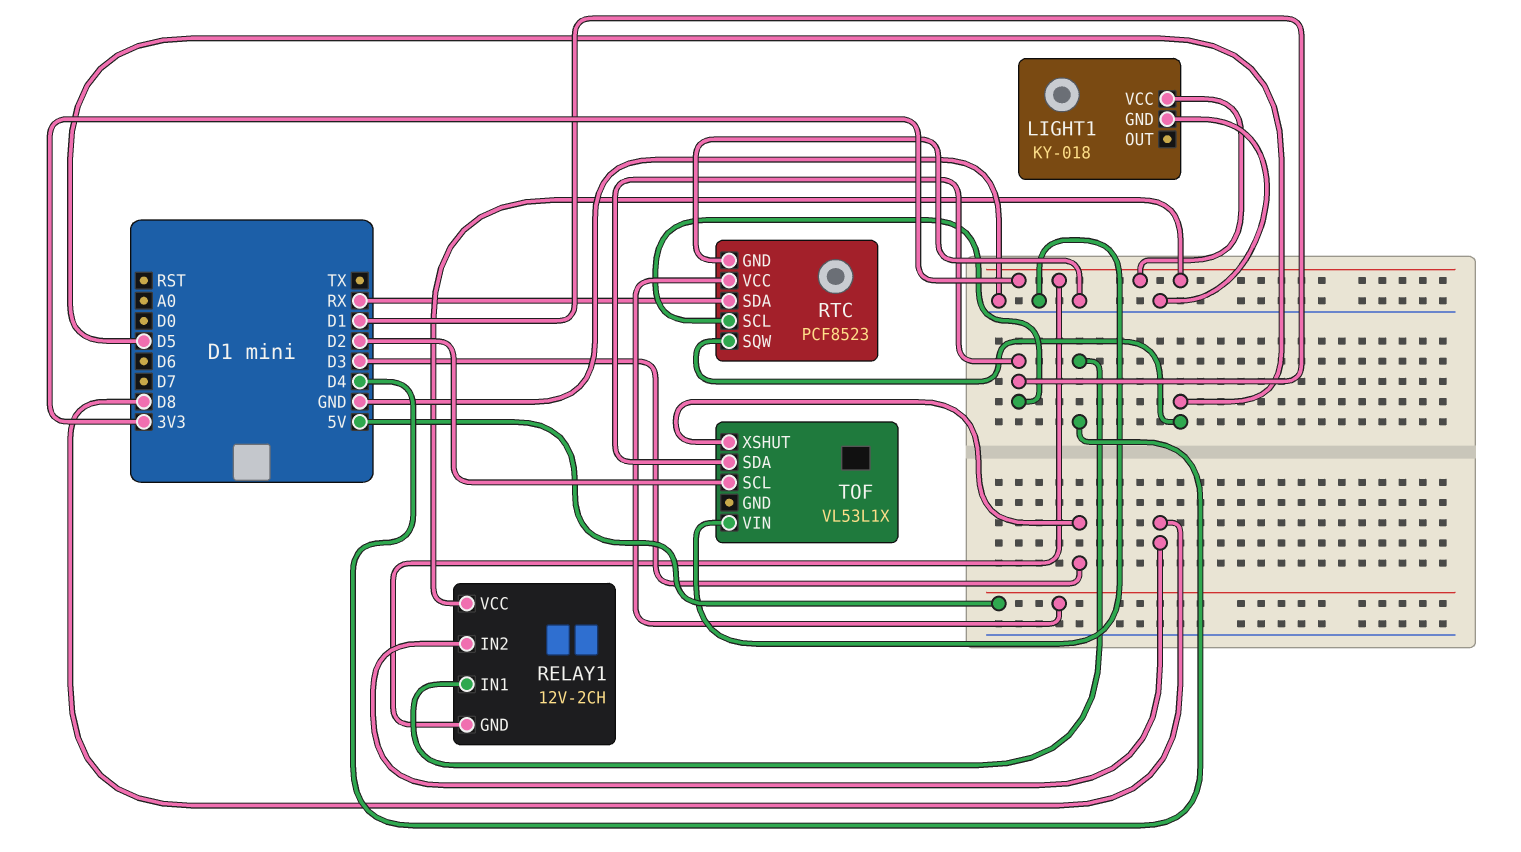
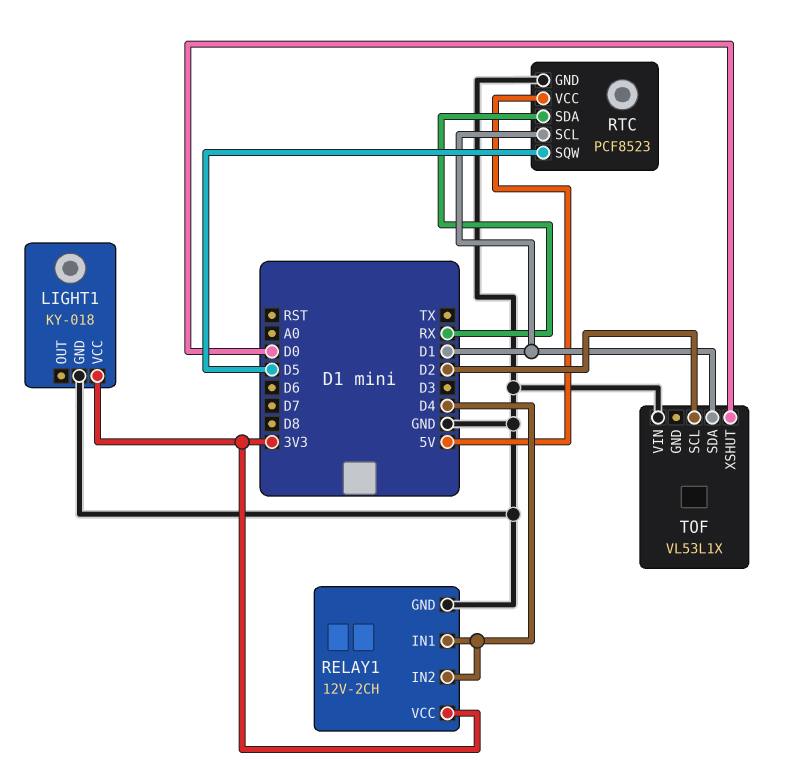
RELAY1 pin GND: 3V3 -> GND
RELAY1 pin IN2: D8 -> D4
TOF pin XSHUT: D3 -> D0

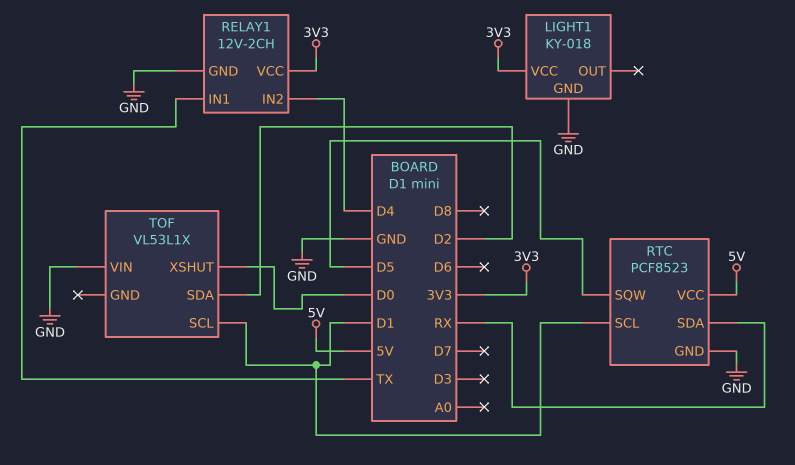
RELAY1 pin IN1: D4 -> TX
TOF pin SCL: D2 -> D1
TOF pin SDA: D1 -> D2

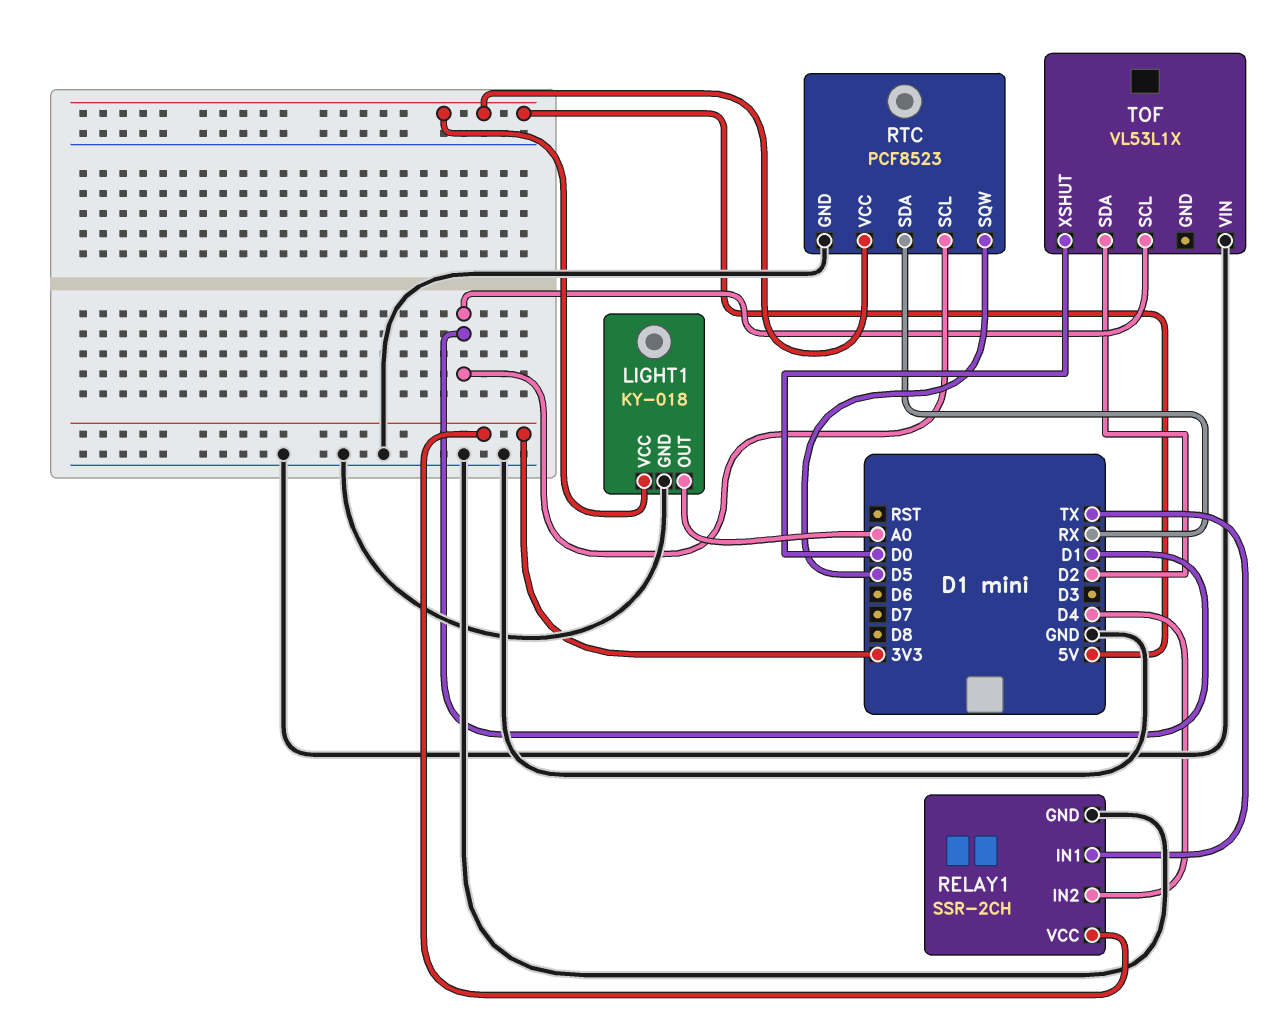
LIGHT1 pin OUT: none -> A0
LIGHT1 pin VCC: 3V3 -> 5V
RELAY1: 12V-2CH -> SSR-2CH

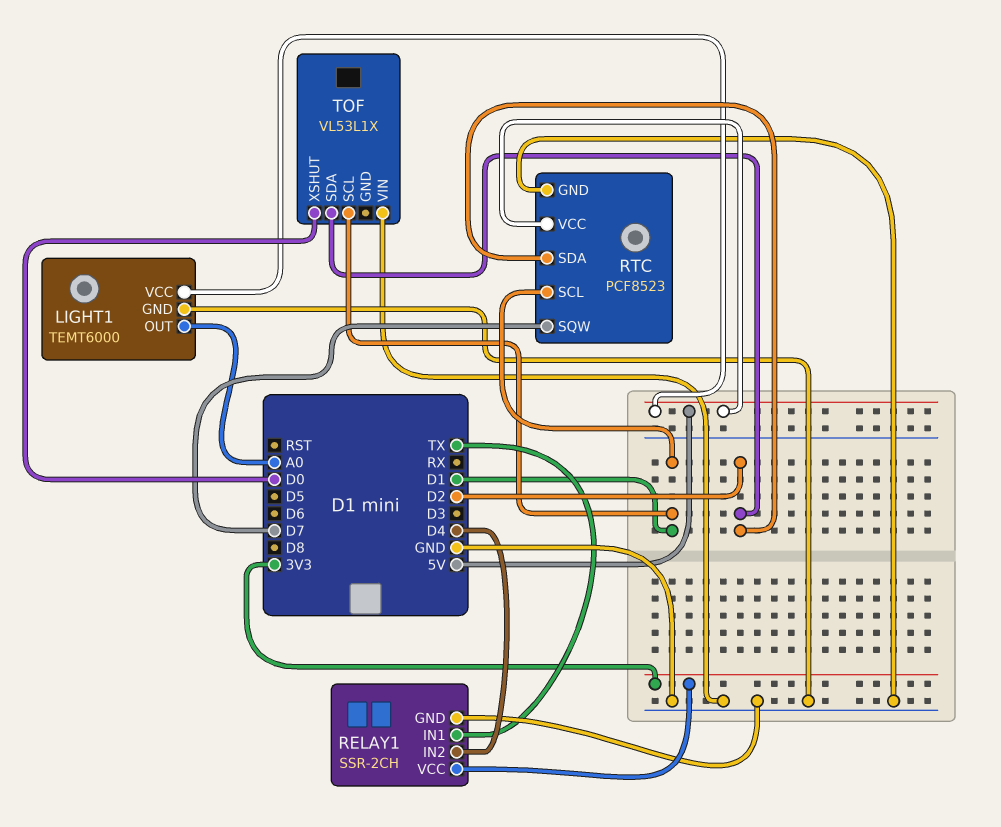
LIGHT1: KY-018 -> TEMT6000
RTC pin SDA: RX -> D2
RTC pin SQW: D5 -> D7

